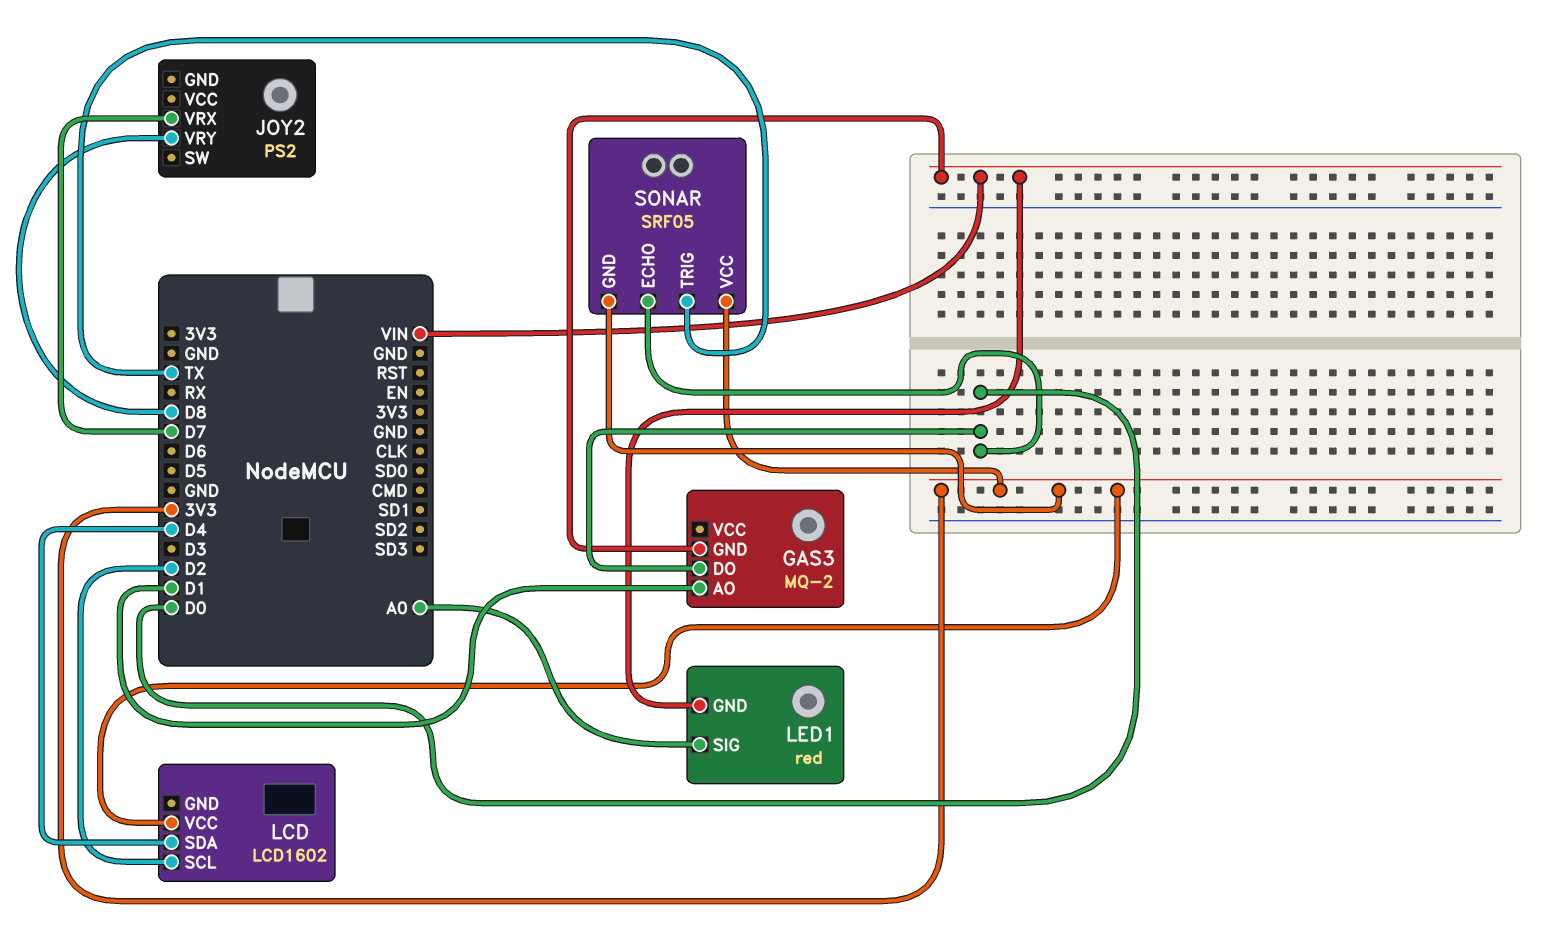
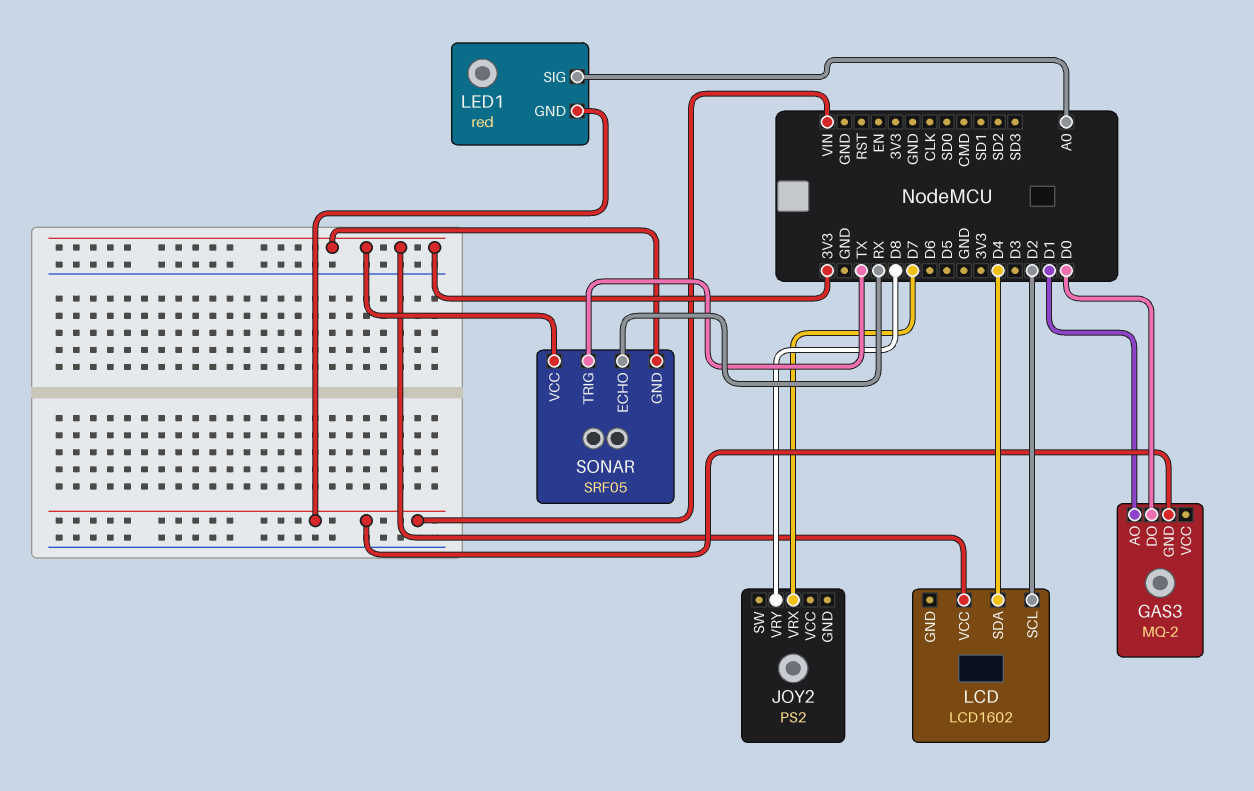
SONAR pin ECHO: D0 -> RX

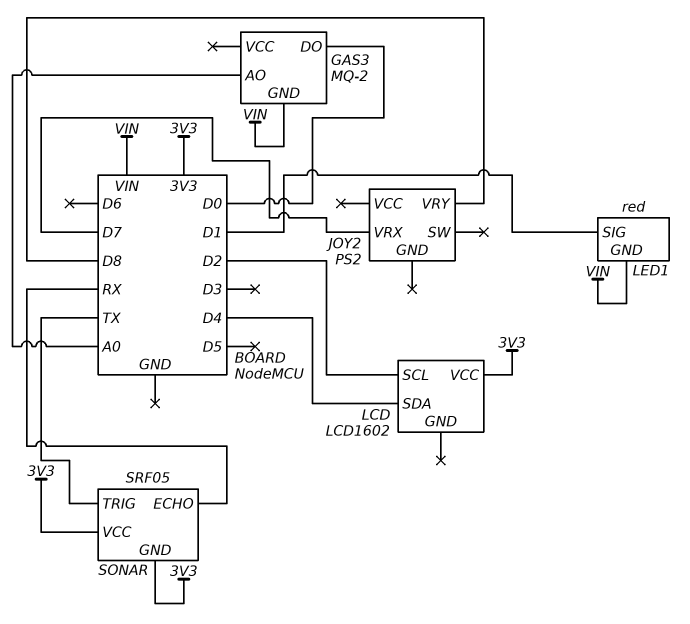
GAS3 pin AO: D1 -> A0
LED1 pin SIG: A0 -> D1

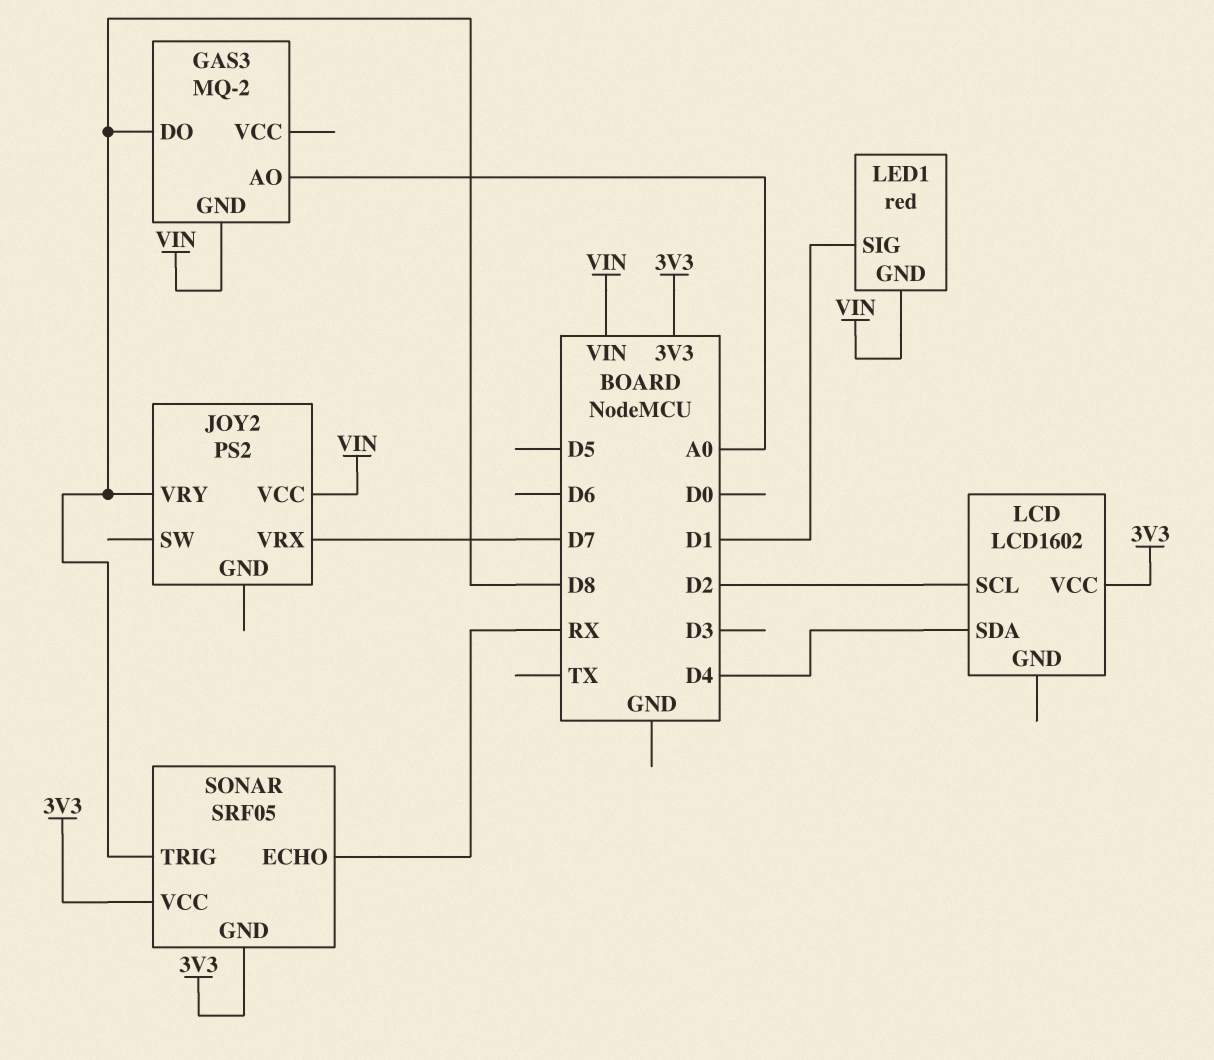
GAS3 pin DO: D0 -> D8
JOY2 pin VCC: none -> VIN
SONAR pin TRIG: TX -> D8

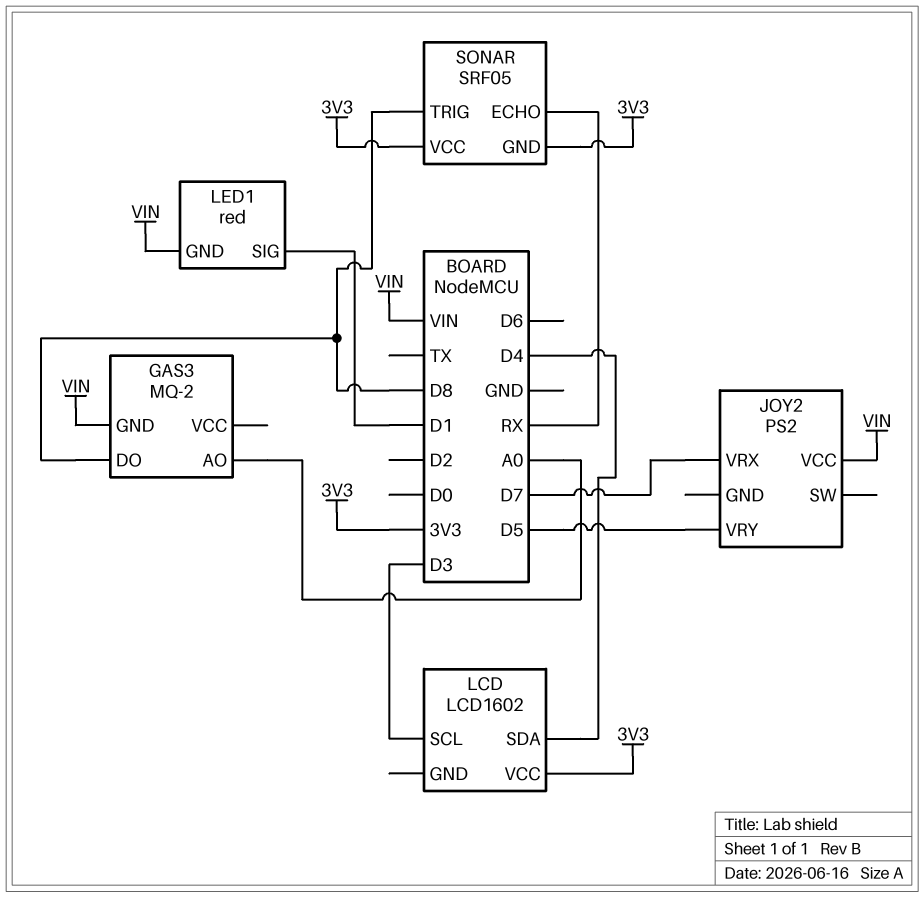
JOY2 pin VRY: D8 -> D5
LCD pin SCL: D2 -> D3

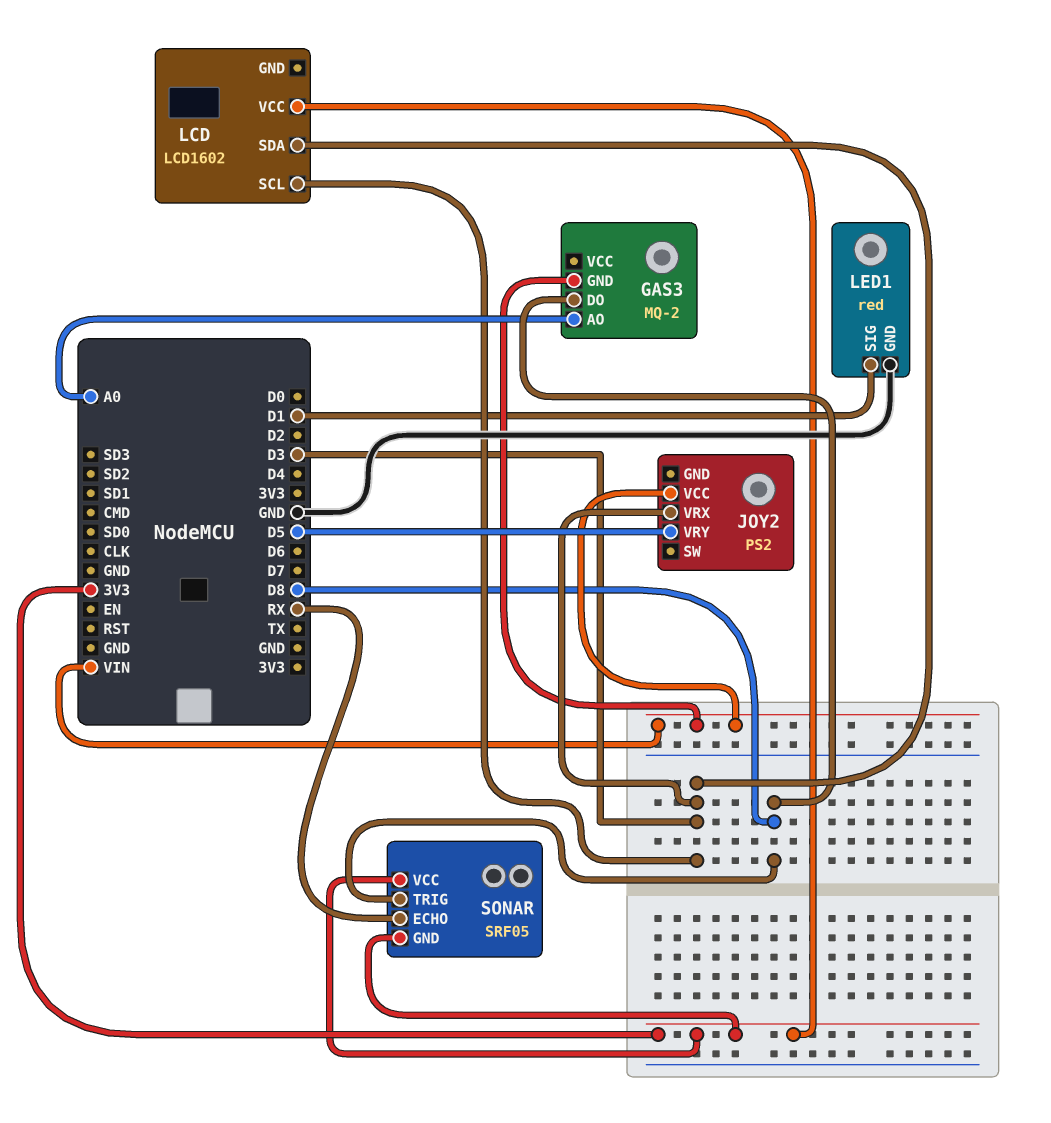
JOY2 pin VRX: D7 -> D3
LCD pin SDA: D4 -> D3
LED1 pin GND: VIN -> GND

